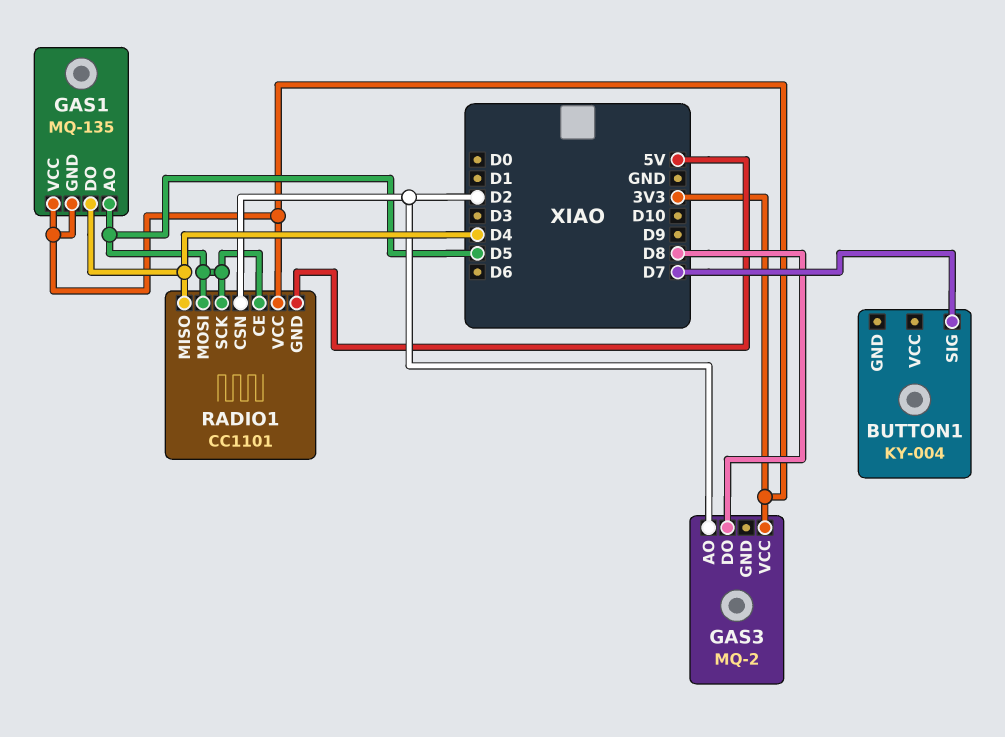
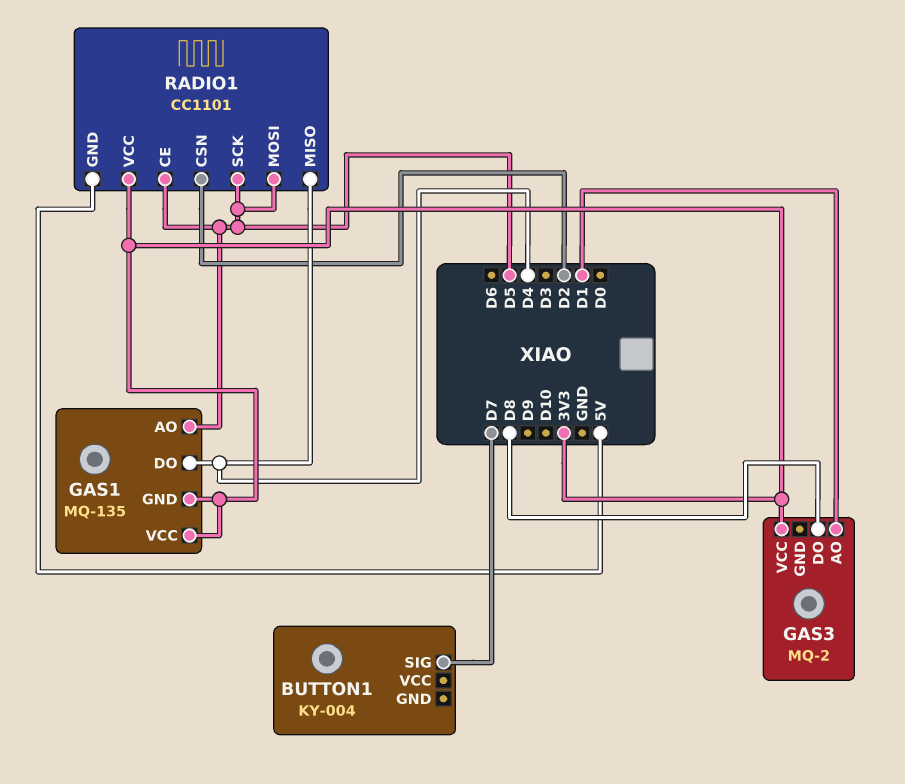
GAS3 pin AO: D2 -> D1

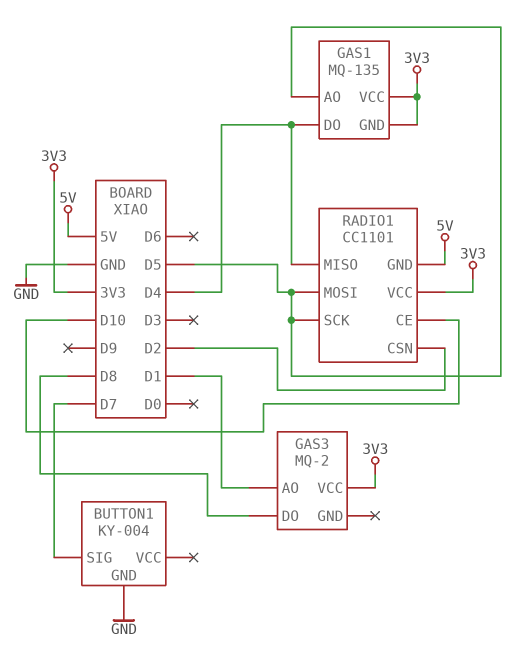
BUTTON1 pin GND: none -> GND
RADIO1 pin CE: D5 -> D10

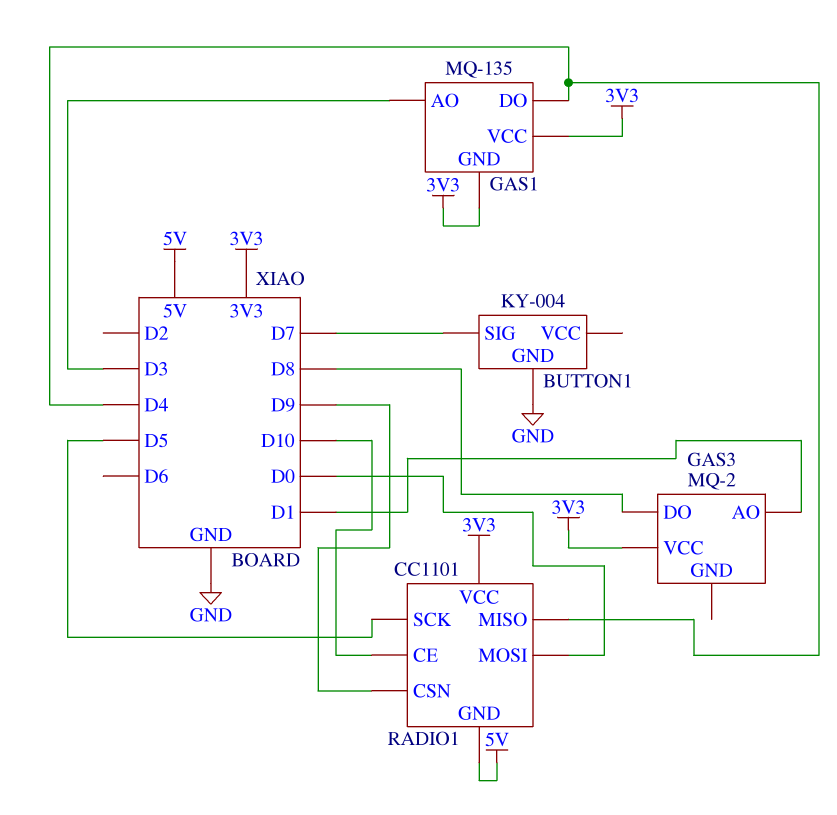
GAS1 pin AO: D5 -> D3
RADIO1 pin CSN: D2 -> D9
RADIO1 pin MOSI: D5 -> D0

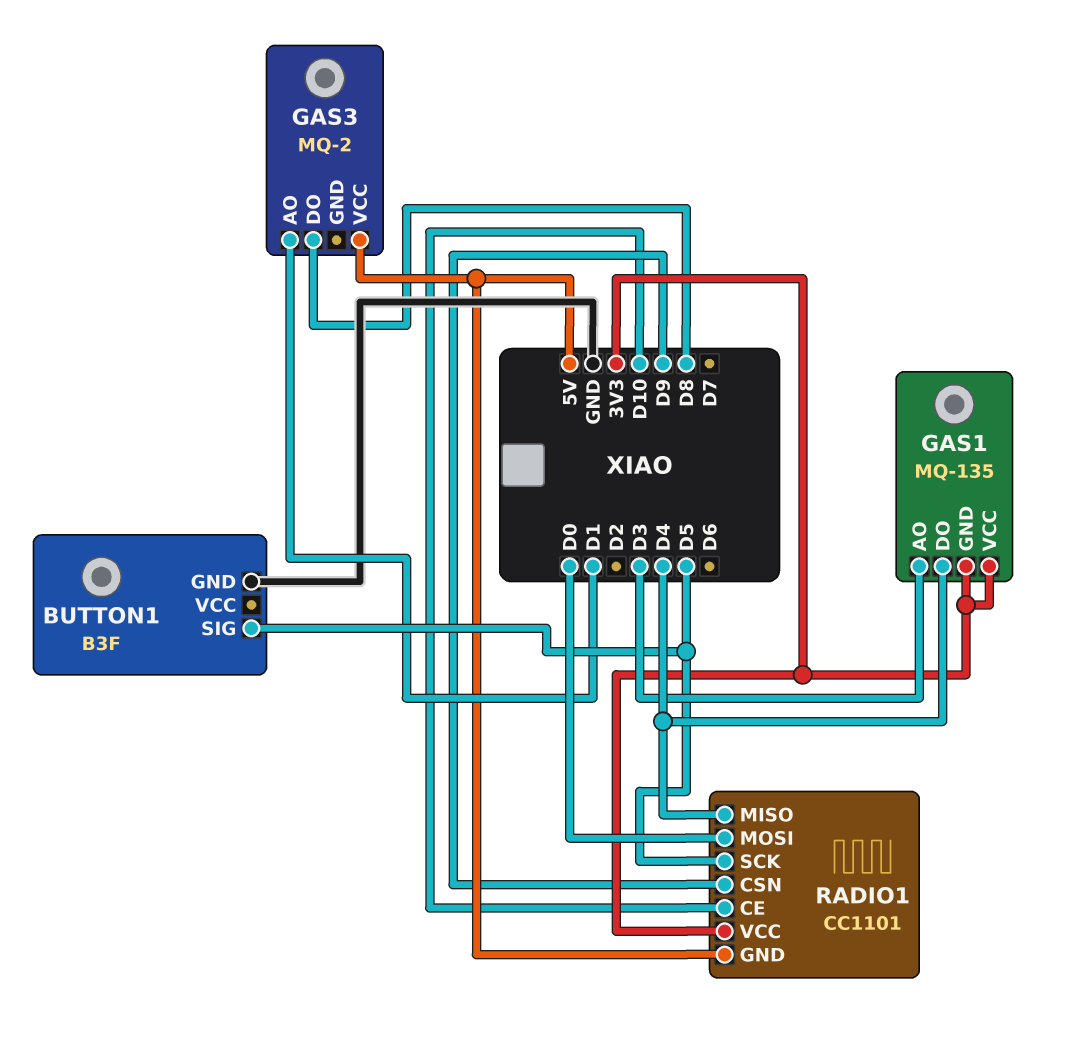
BUTTON1: KY-004 -> B3F
BUTTON1 pin SIG: D7 -> D5
GAS3 pin VCC: 3V3 -> 5V

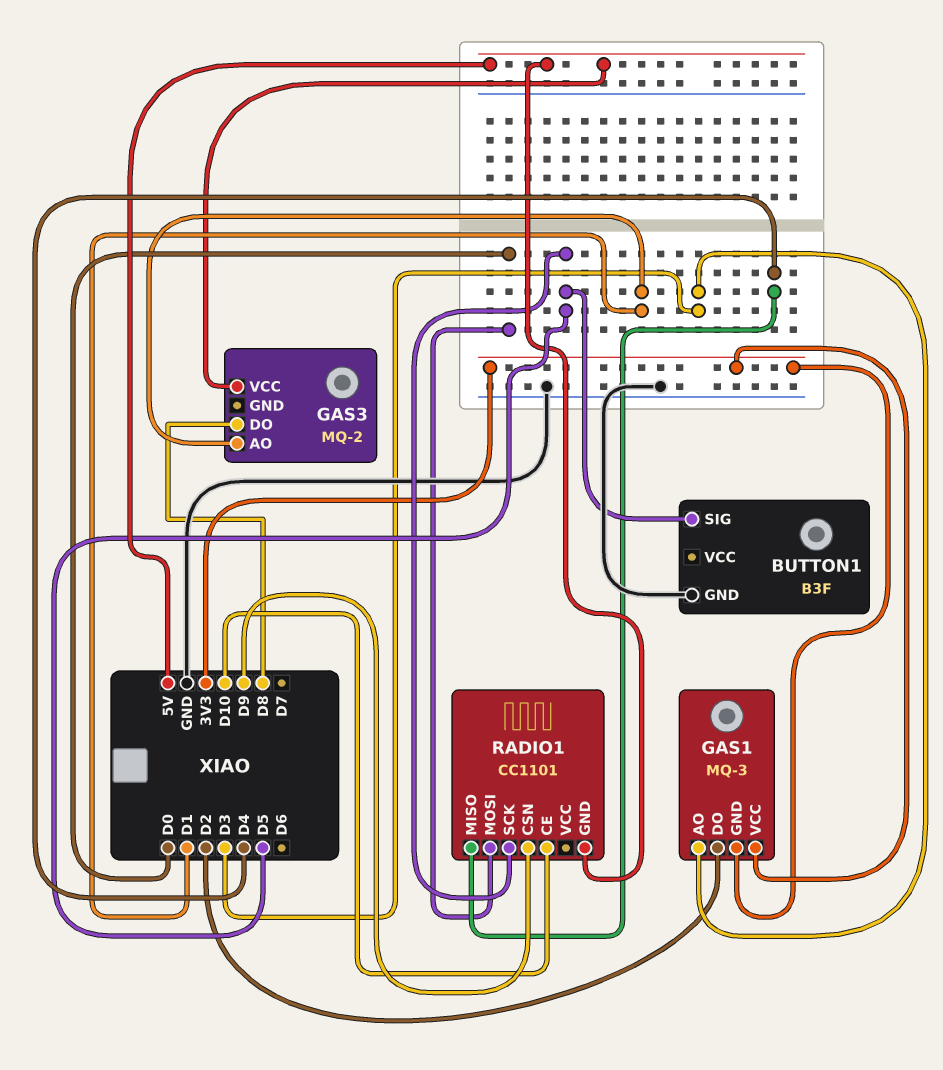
GAS1: MQ-135 -> MQ-3
GAS1 pin DO: D4 -> D2
RADIO1 pin VCC: 3V3 -> none

